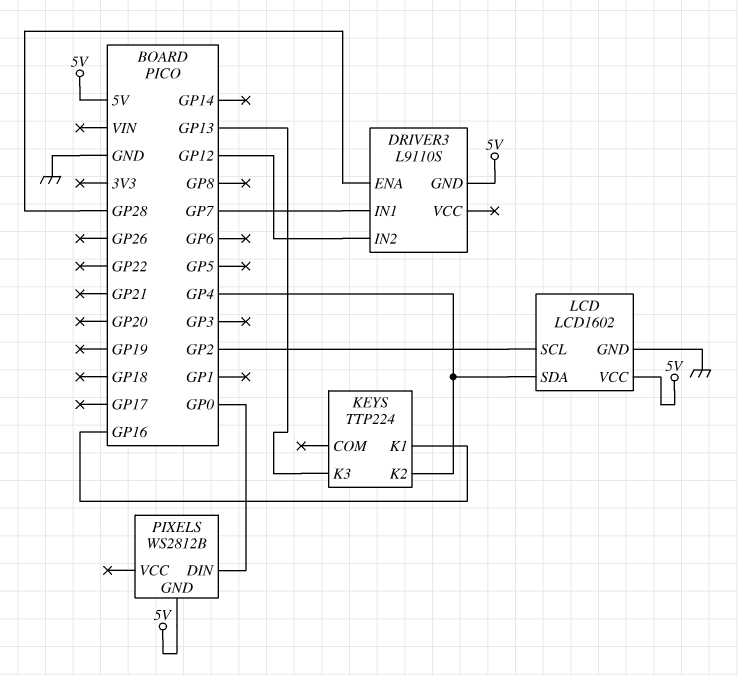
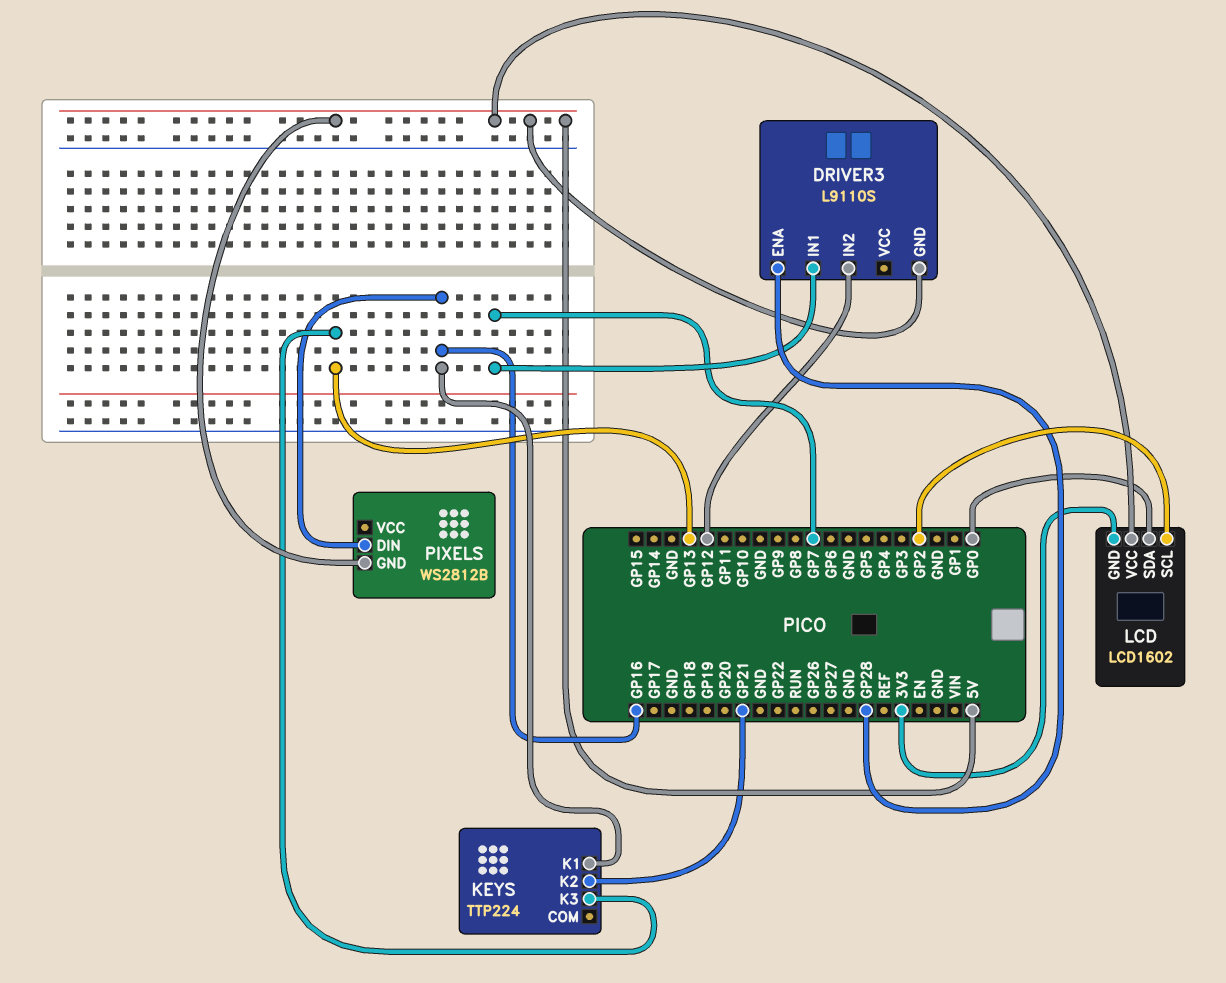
KEYS pin K2: GP4 -> GP21
LCD pin GND: GND -> 3V3
LCD pin SDA: GP4 -> GP0
PIXELS pin DIN: GP0 -> GP16

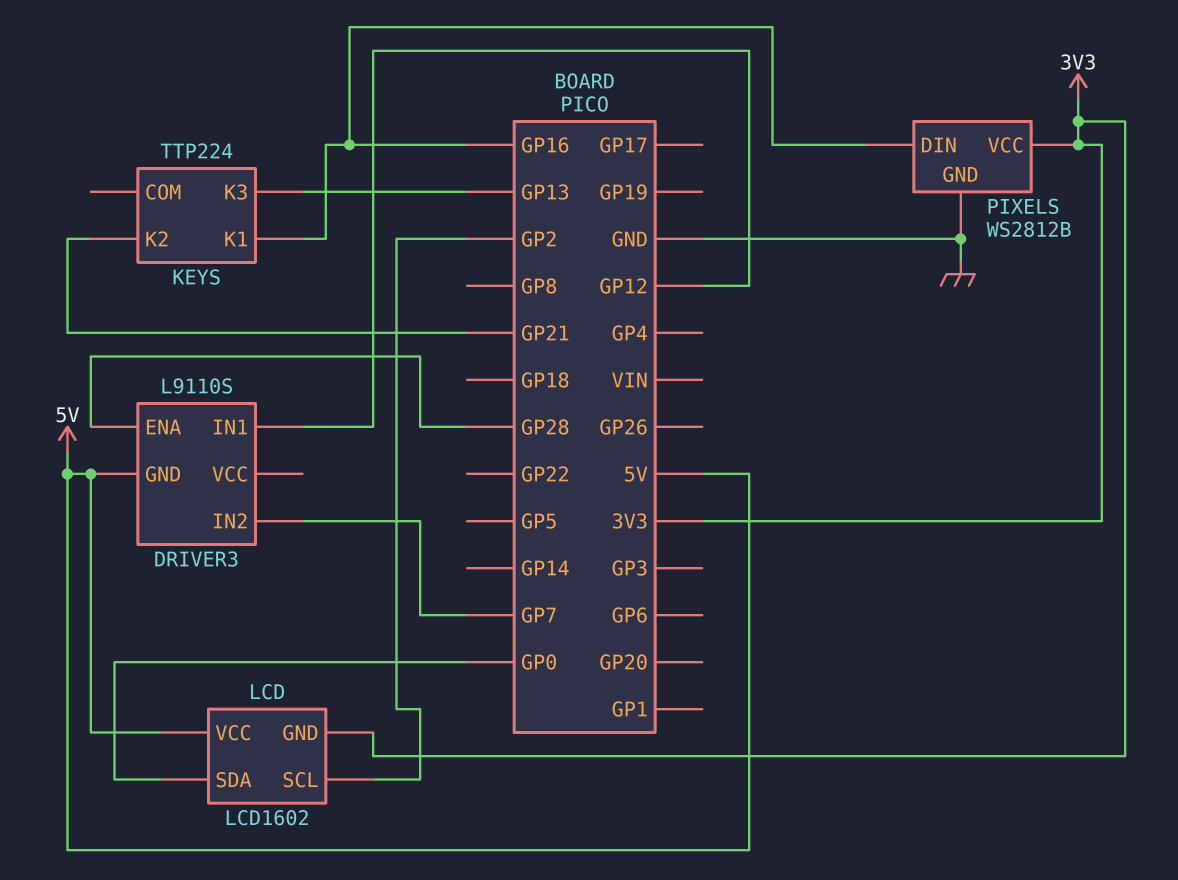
DRIVER3 pin IN1: GP7 -> GP12
DRIVER3 pin IN2: GP12 -> GP7
PIXELS pin GND: 5V -> GND
PIXELS pin VCC: none -> 3V3

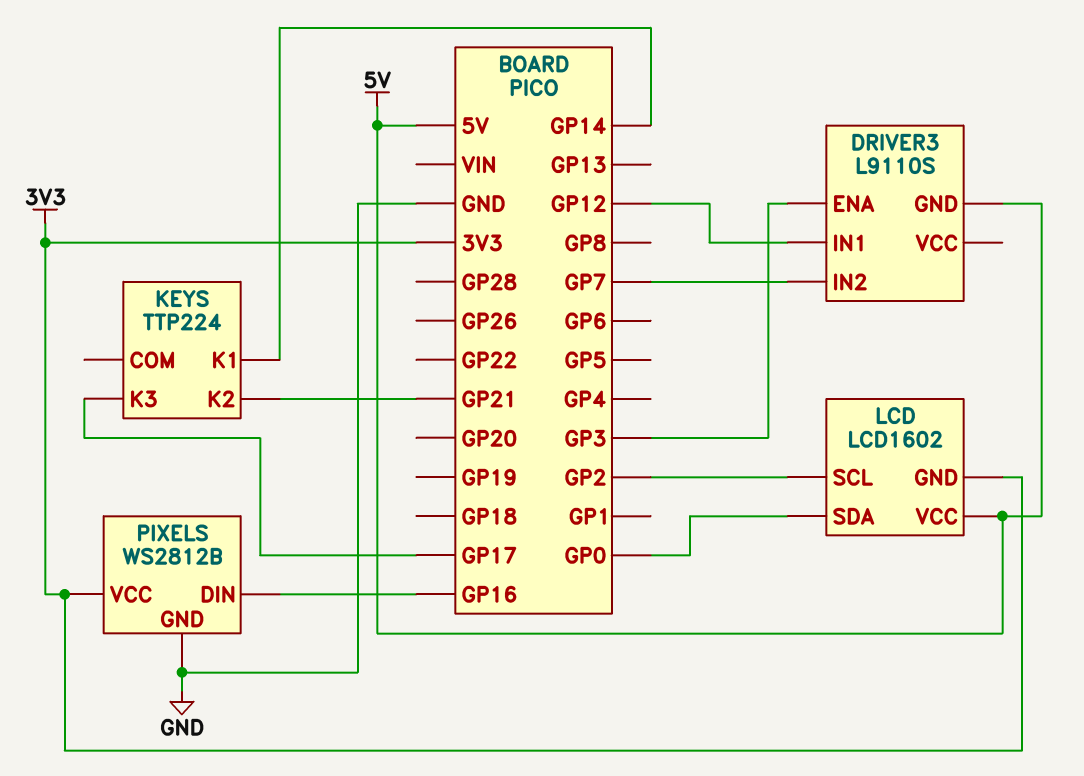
DRIVER3 pin ENA: GP28 -> GP3
KEYS pin K1: GP16 -> GP14
KEYS pin K3: GP13 -> GP17

